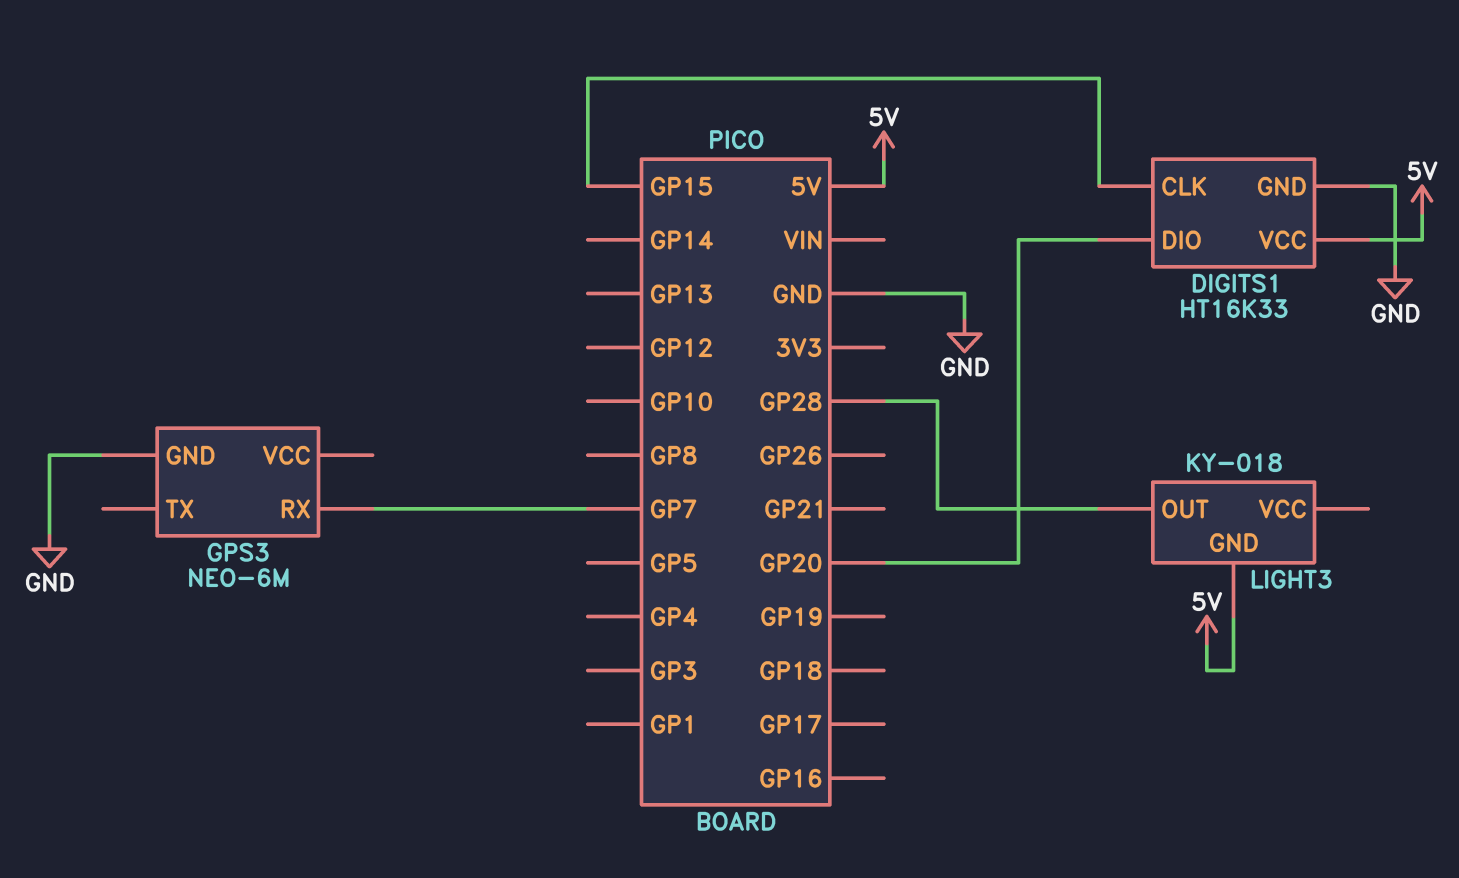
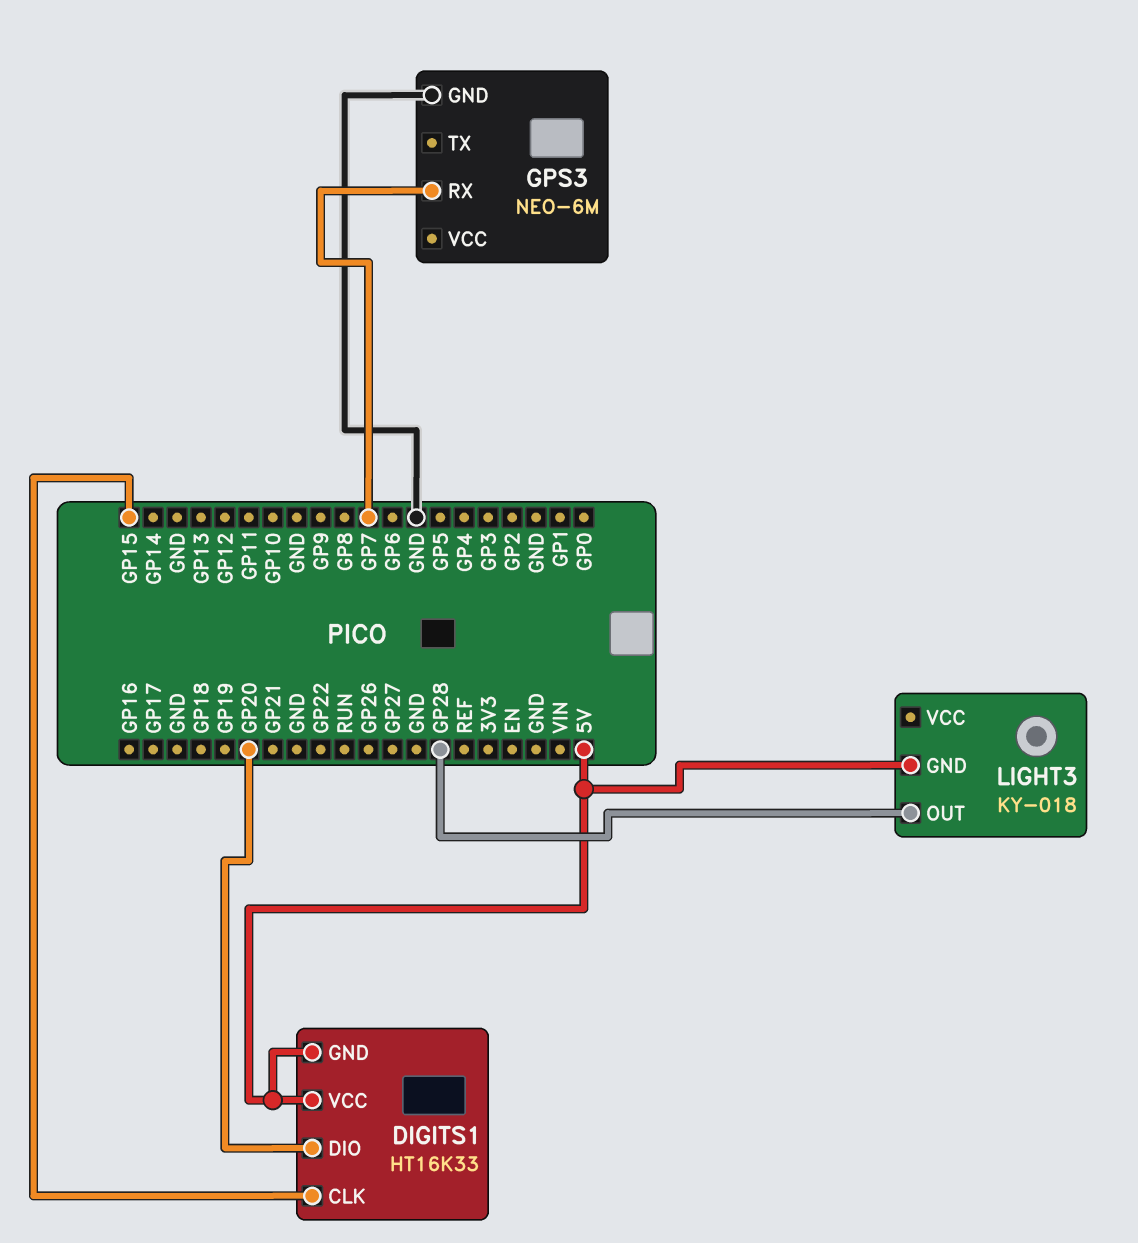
DIGITS1 pin GND: GND -> 5V

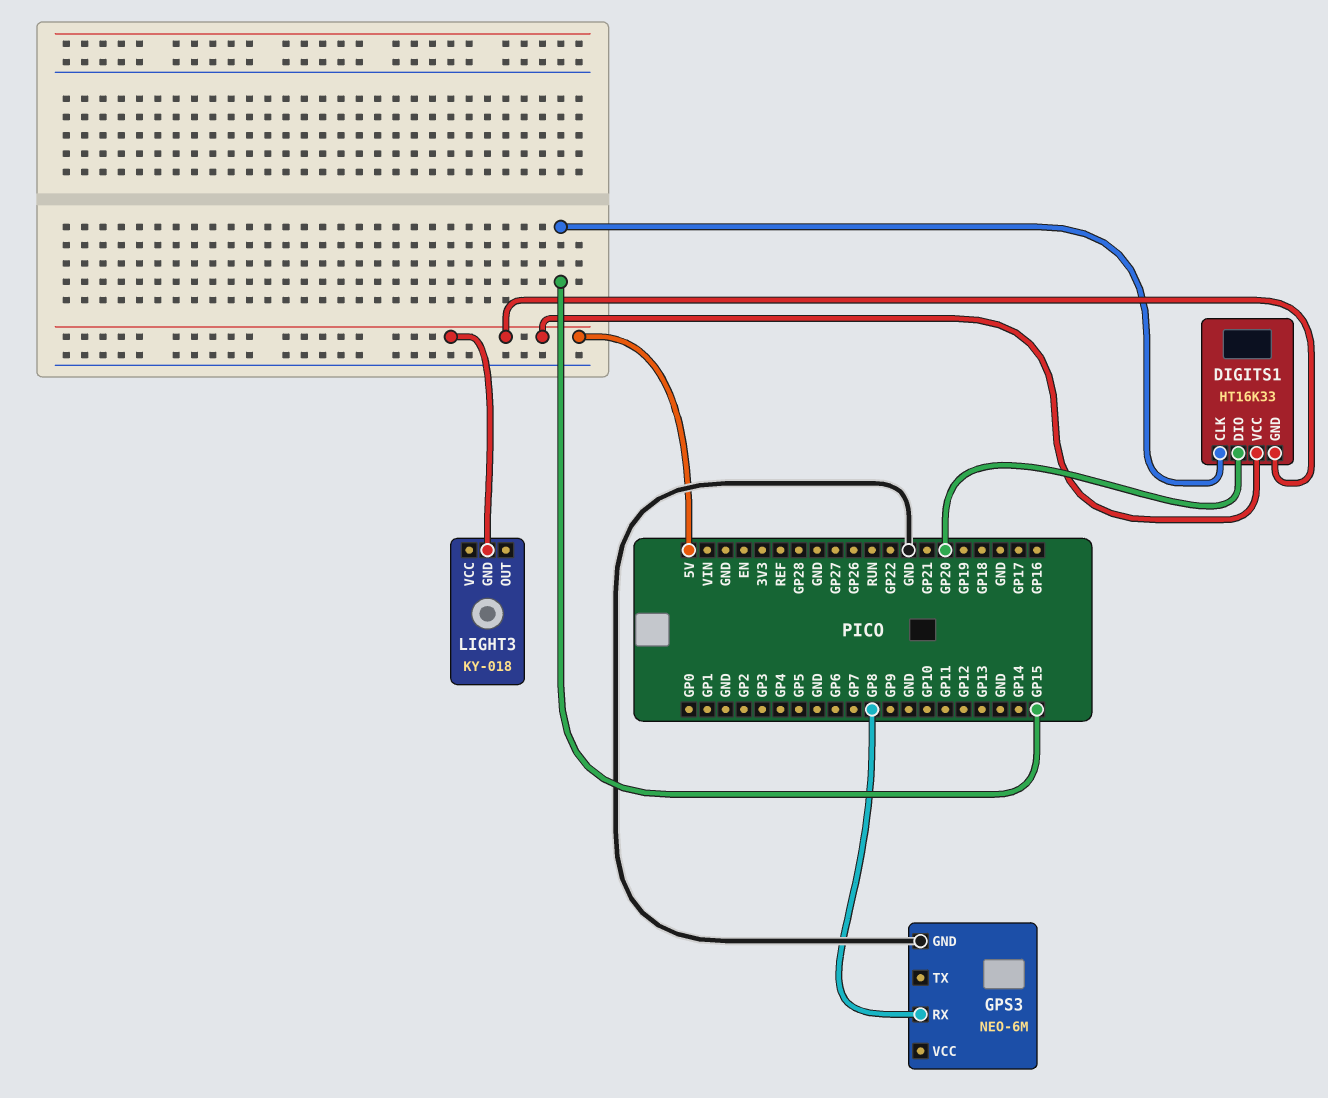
GPS3 pin RX: GP7 -> GP8
LIGHT3 pin OUT: GP28 -> none

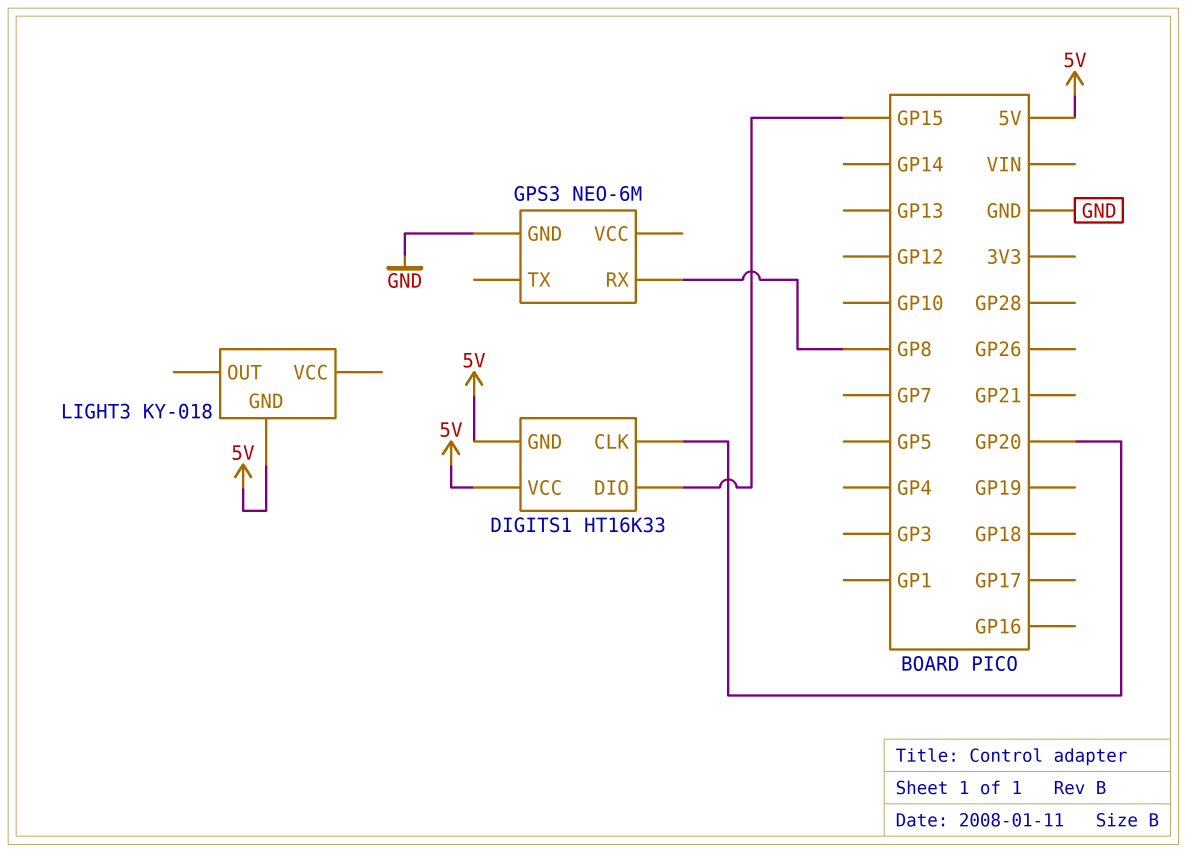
DIGITS1 pin CLK: GP15 -> GP20
DIGITS1 pin DIO: GP20 -> GP15

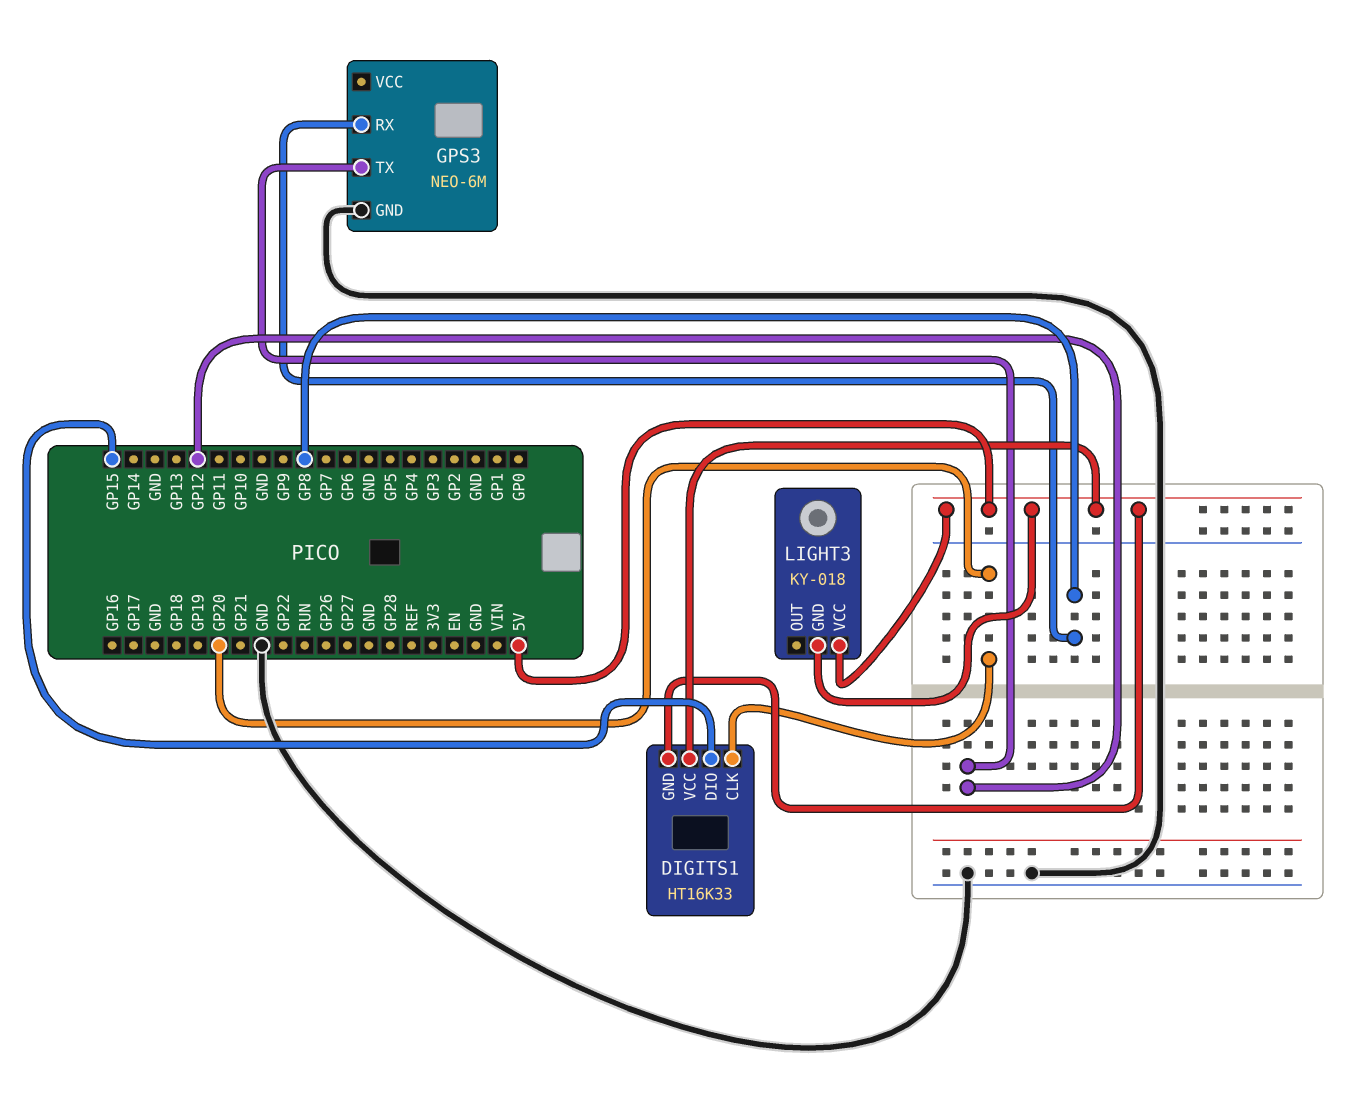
GPS3 pin TX: none -> GP12
LIGHT3 pin VCC: none -> 5V

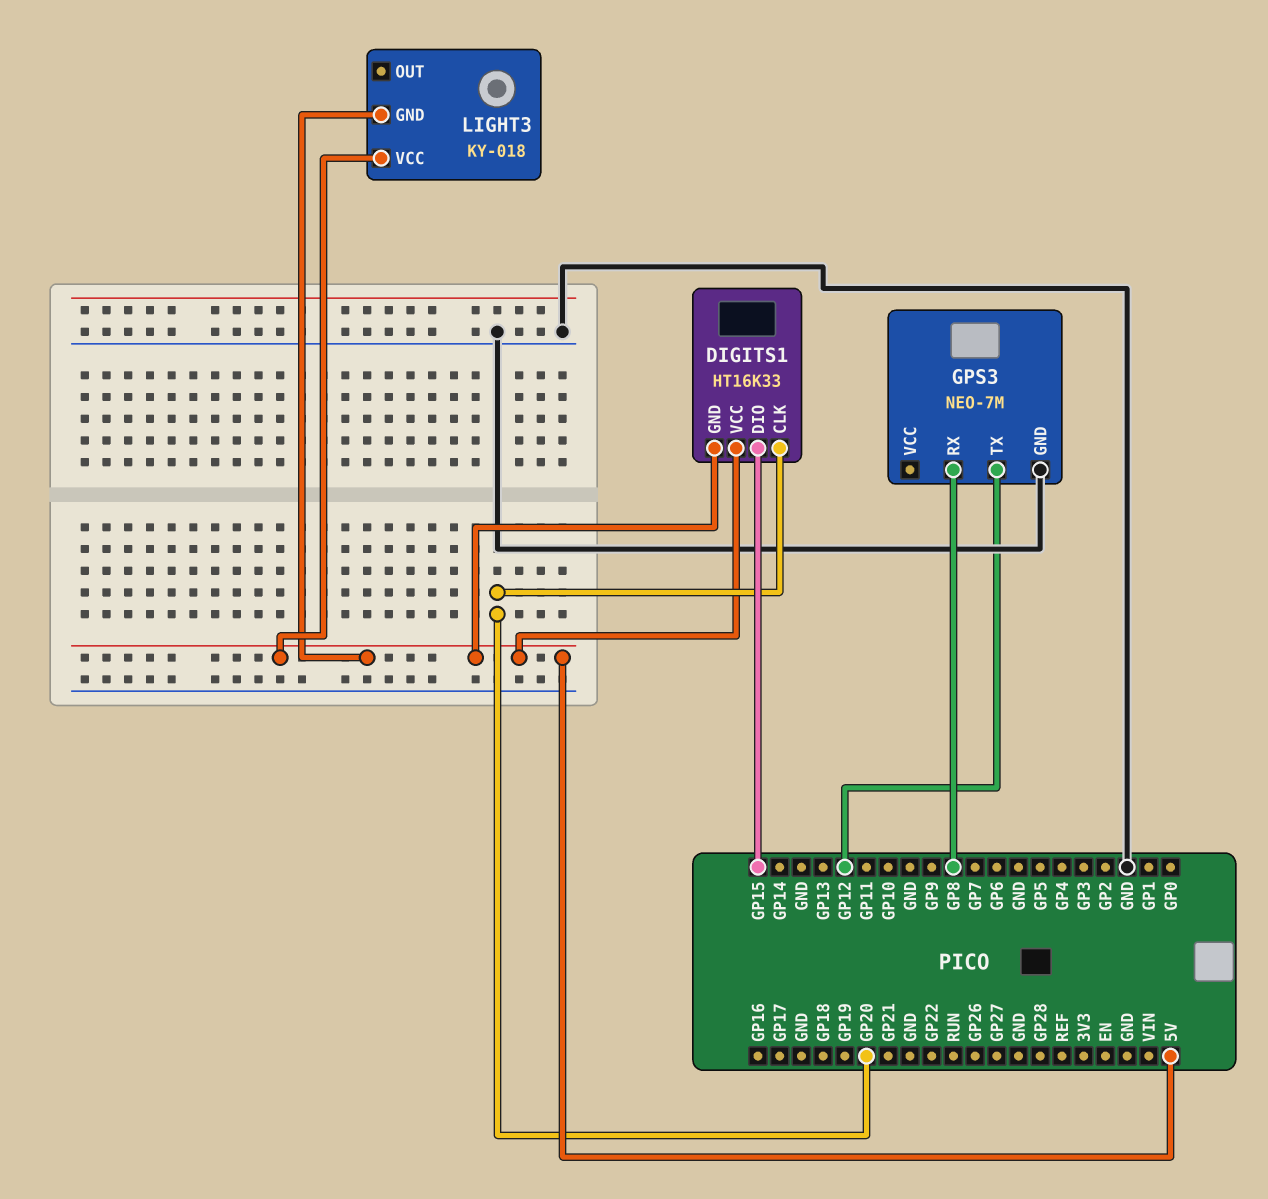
GPS3: NEO-6M -> NEO-7M

